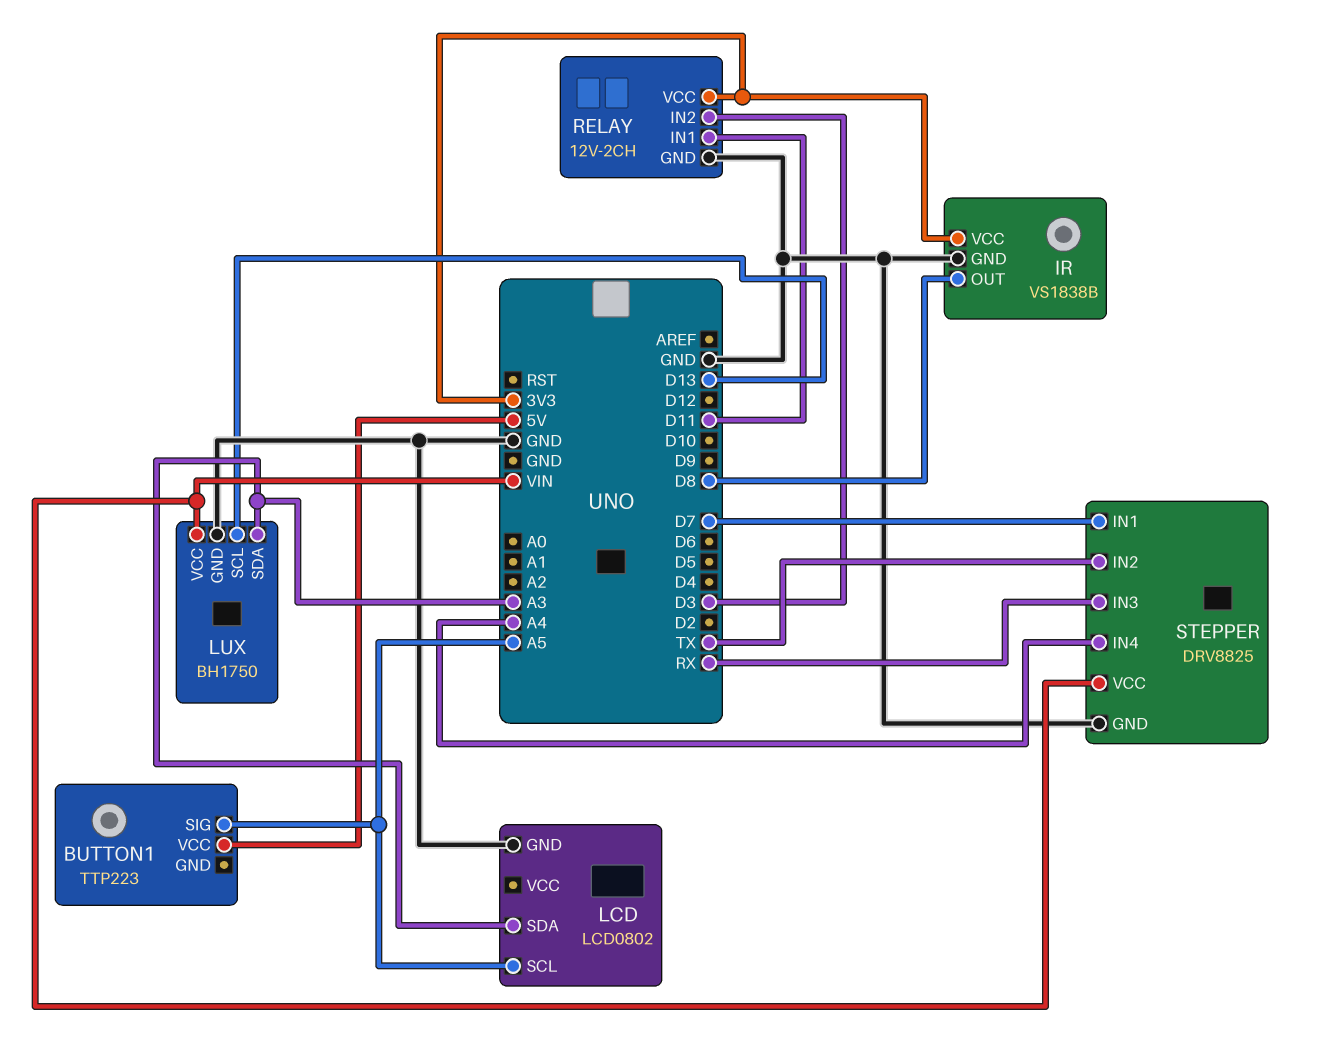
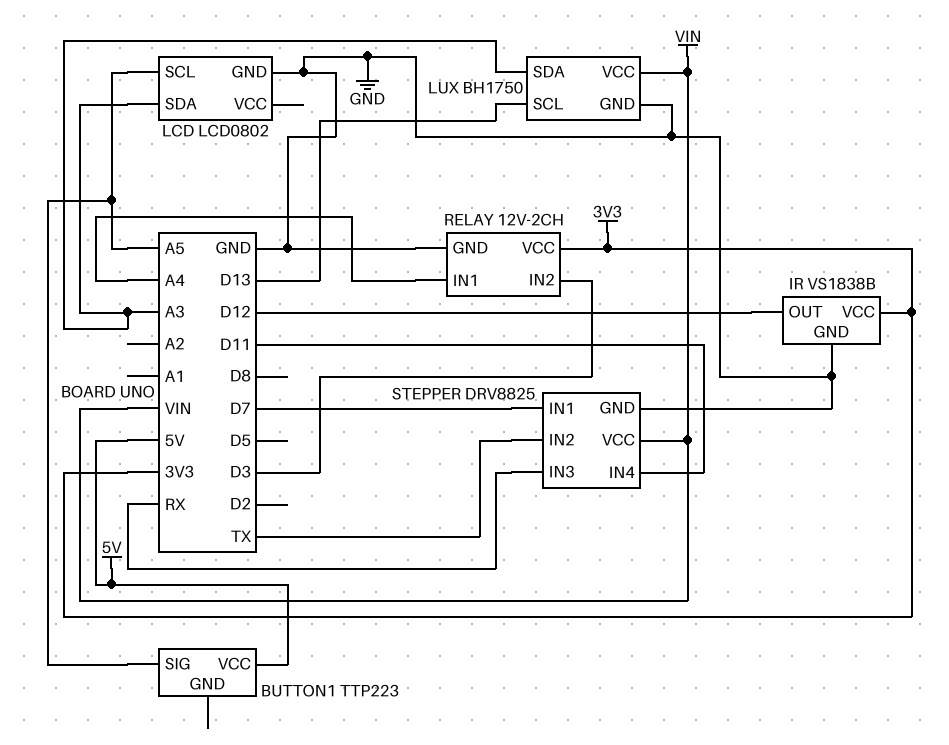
IR pin OUT: D8 -> D12
RELAY pin IN1: D11 -> A4
STEPPER pin IN4: A4 -> D11

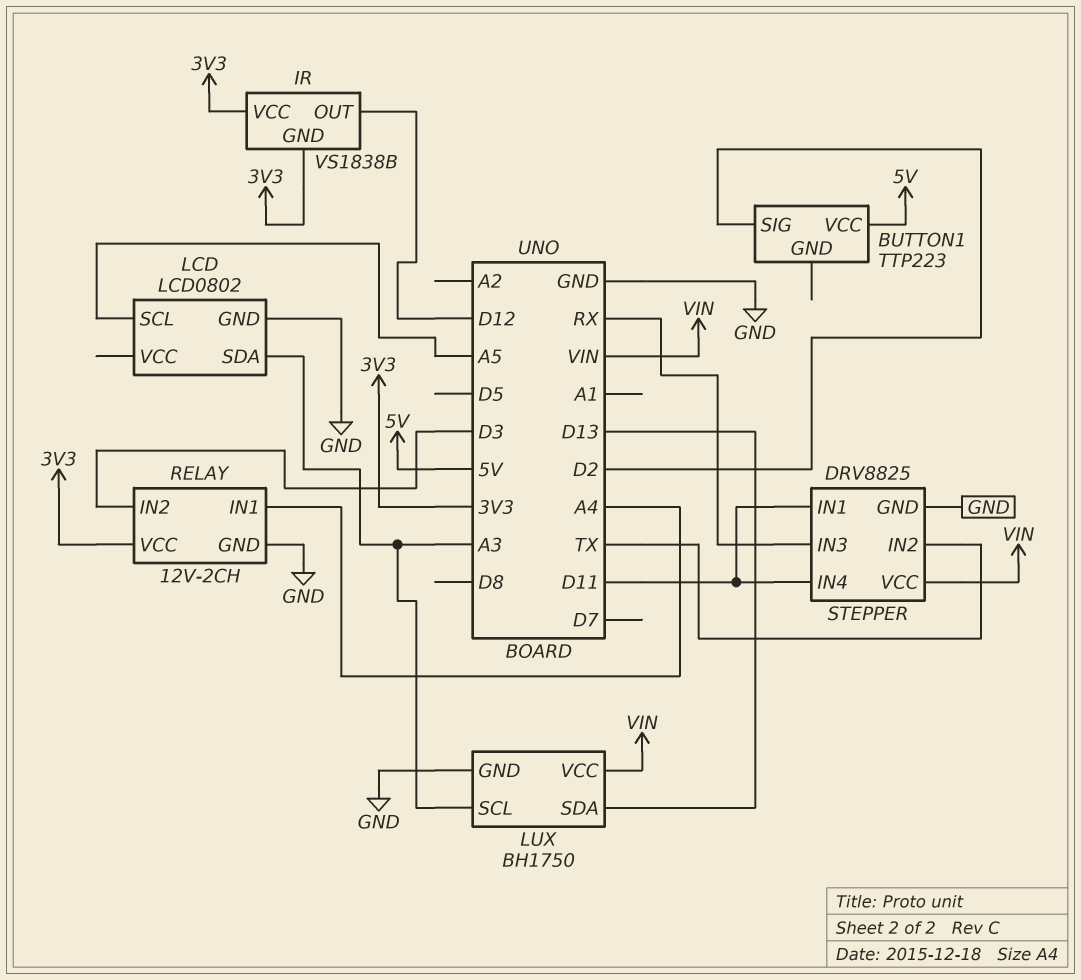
BUTTON1 pin SIG: A5 -> D2
IR pin GND: GND -> 3V3
LUX pin SCL: D13 -> A3
LUX pin SDA: A3 -> D13
STEPPER pin IN1: D7 -> D11

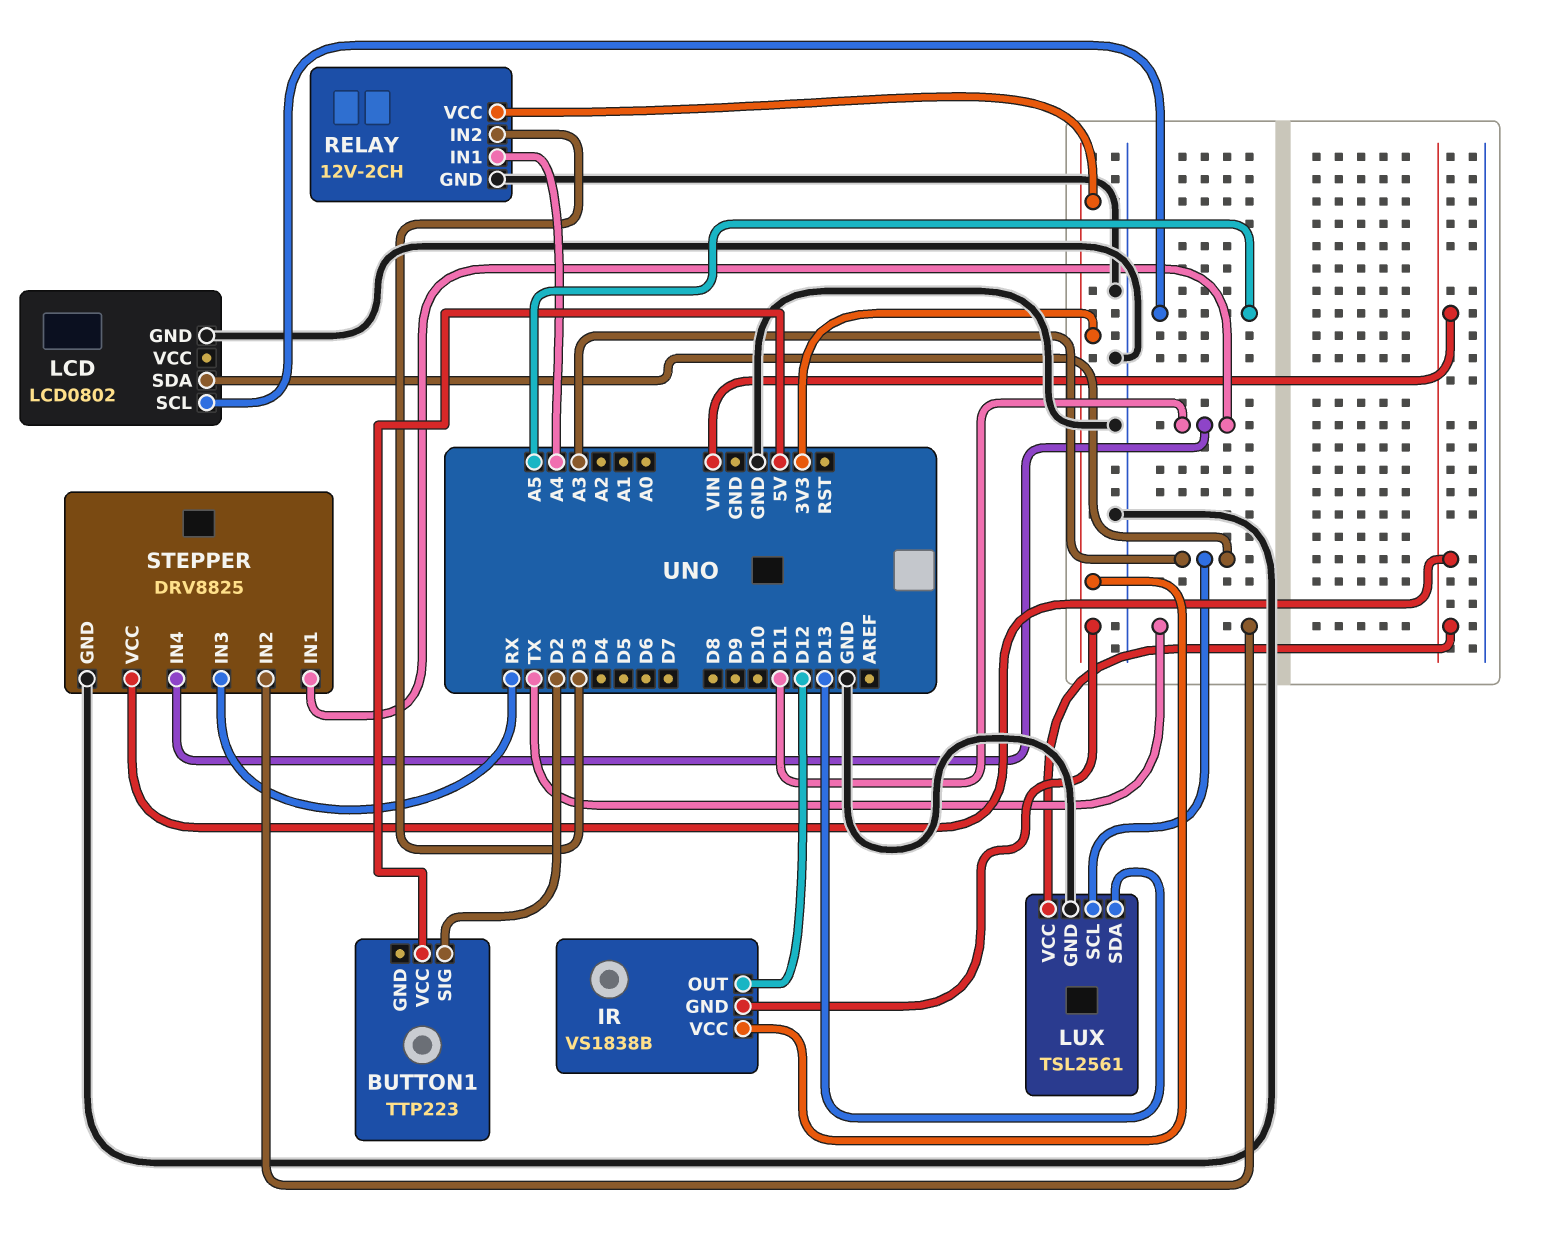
LUX: BH1750 -> TSL2561

